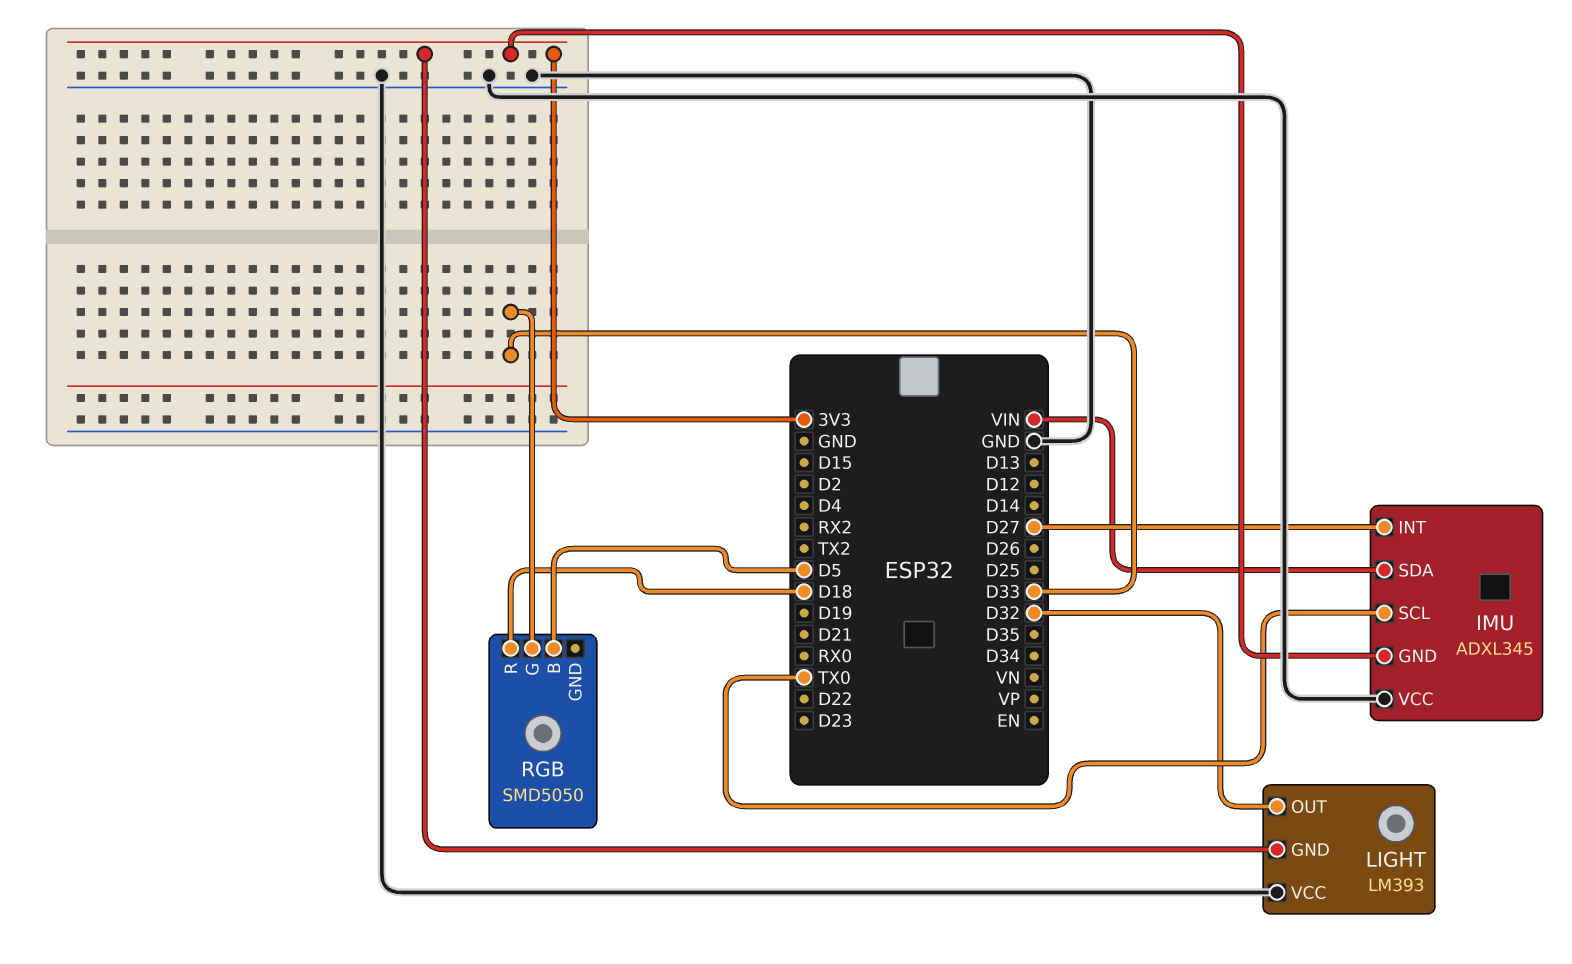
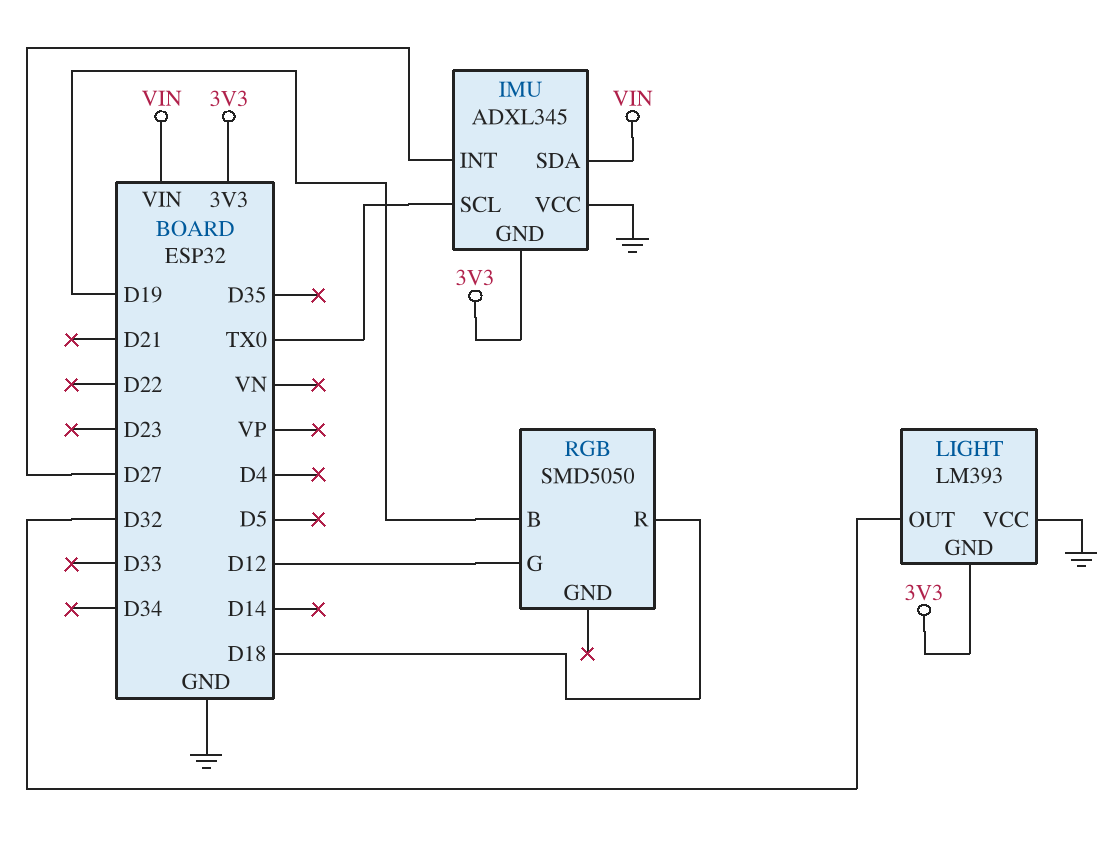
RGB pin B: D5 -> D19
RGB pin G: D33 -> D12

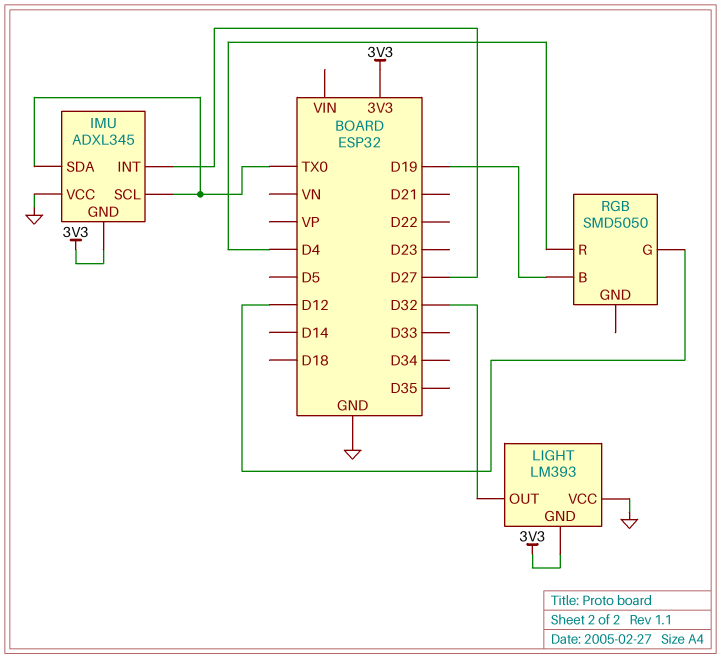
IMU pin SDA: VIN -> TX0
RGB pin R: D18 -> D4

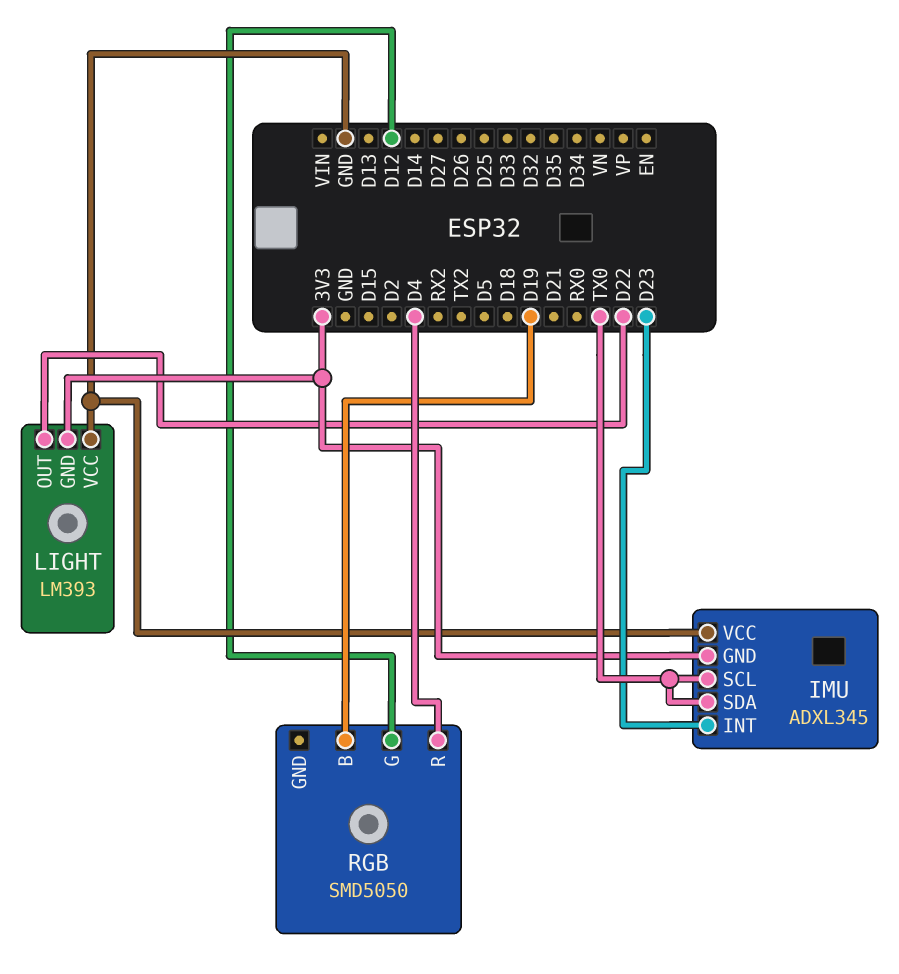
IMU pin INT: D27 -> D23
LIGHT pin OUT: D32 -> D22

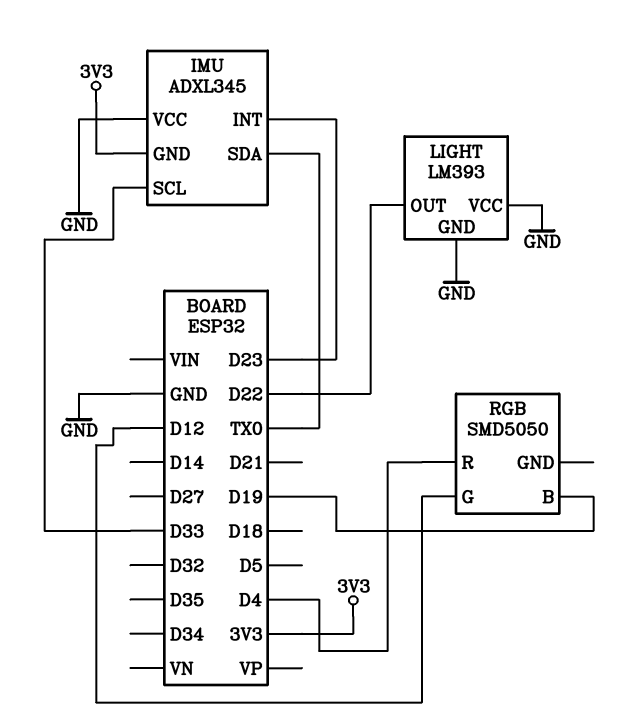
IMU pin SCL: TX0 -> D33
LIGHT pin GND: 3V3 -> GND

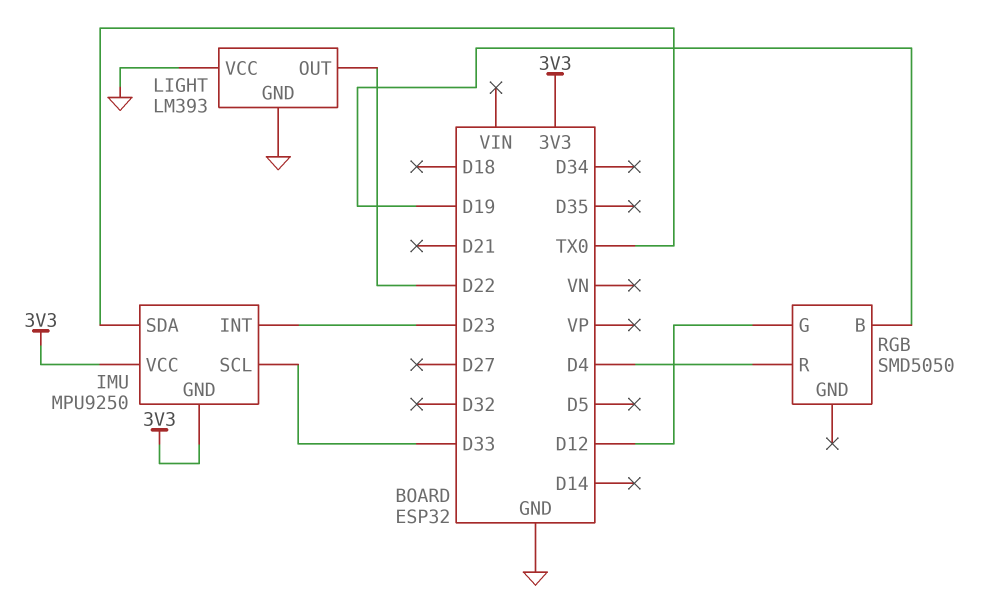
IMU: ADXL345 -> MPU9250
IMU pin VCC: GND -> 3V3

